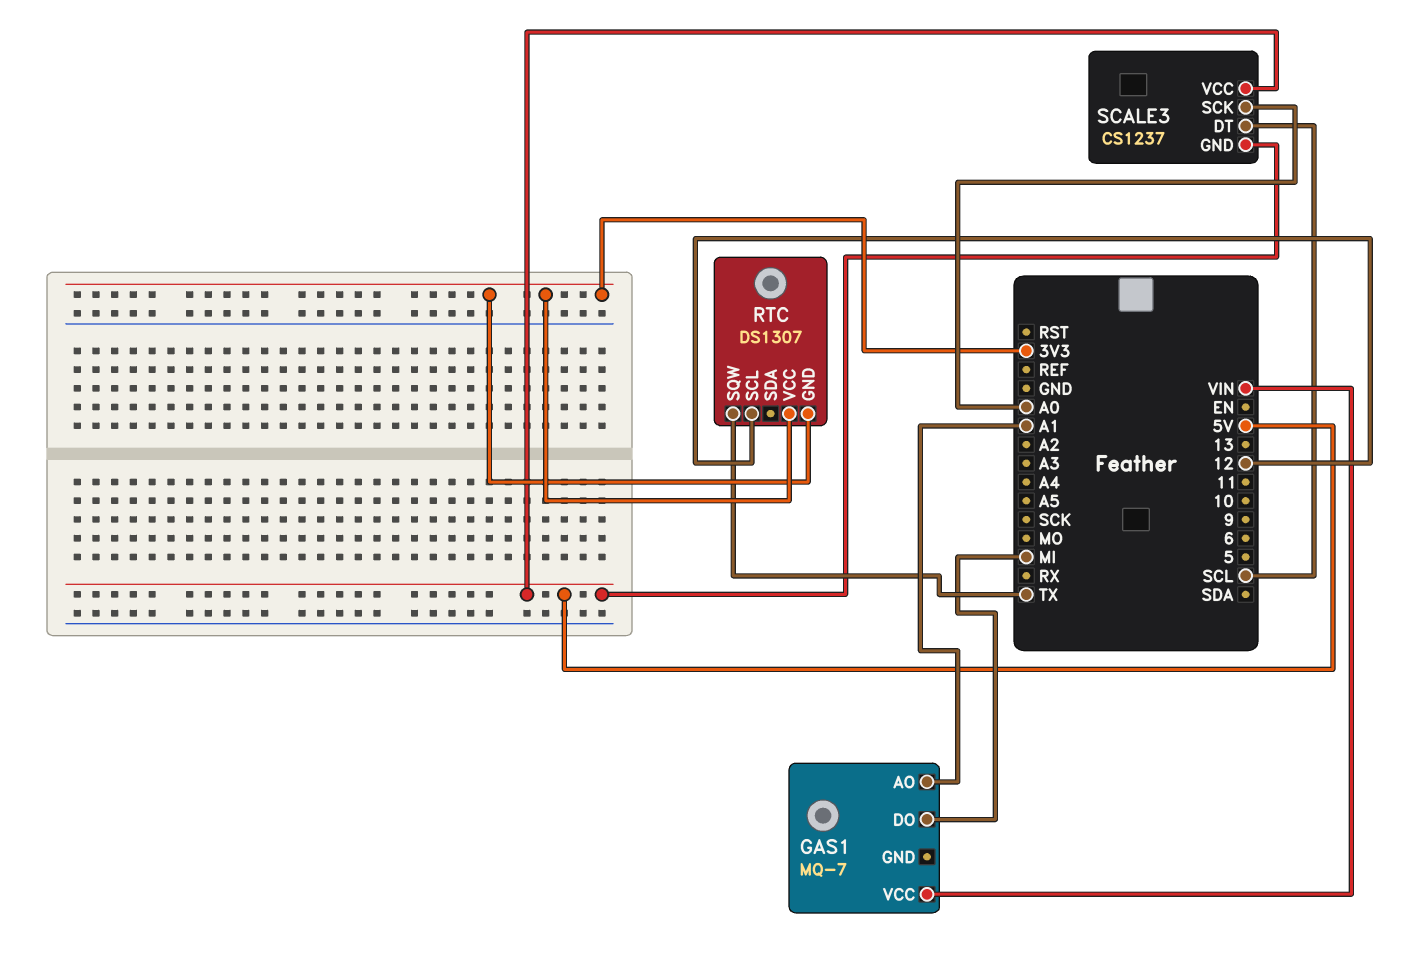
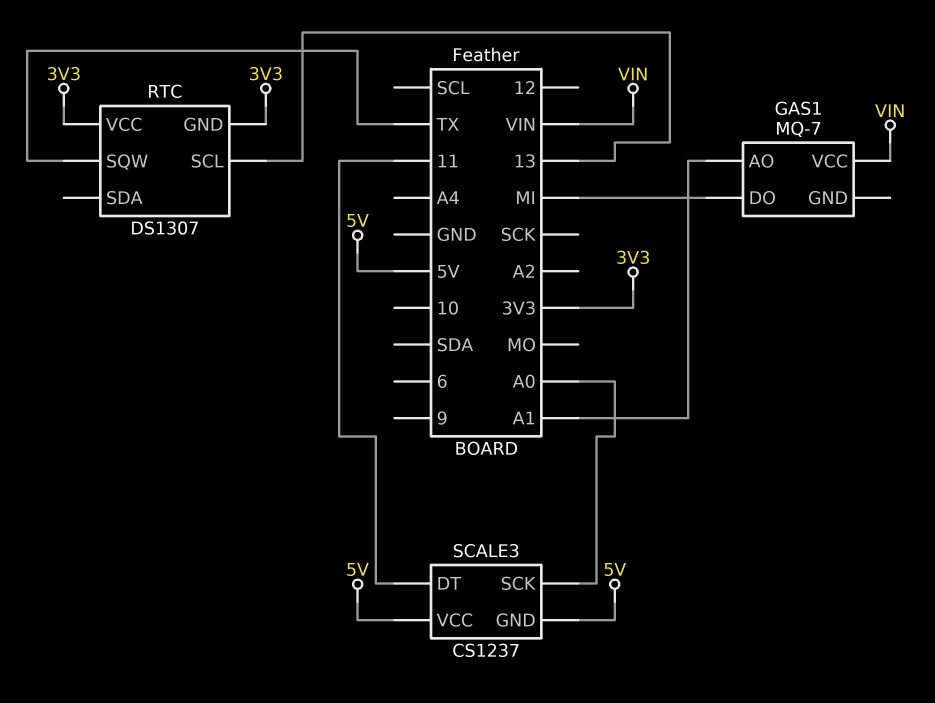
RTC pin SCL: 12 -> 13
SCALE3 pin DT: SCL -> 11

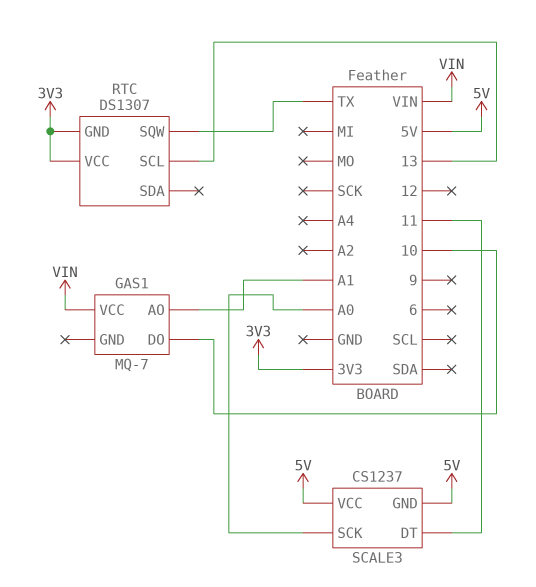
GAS1 pin DO: MI -> 10

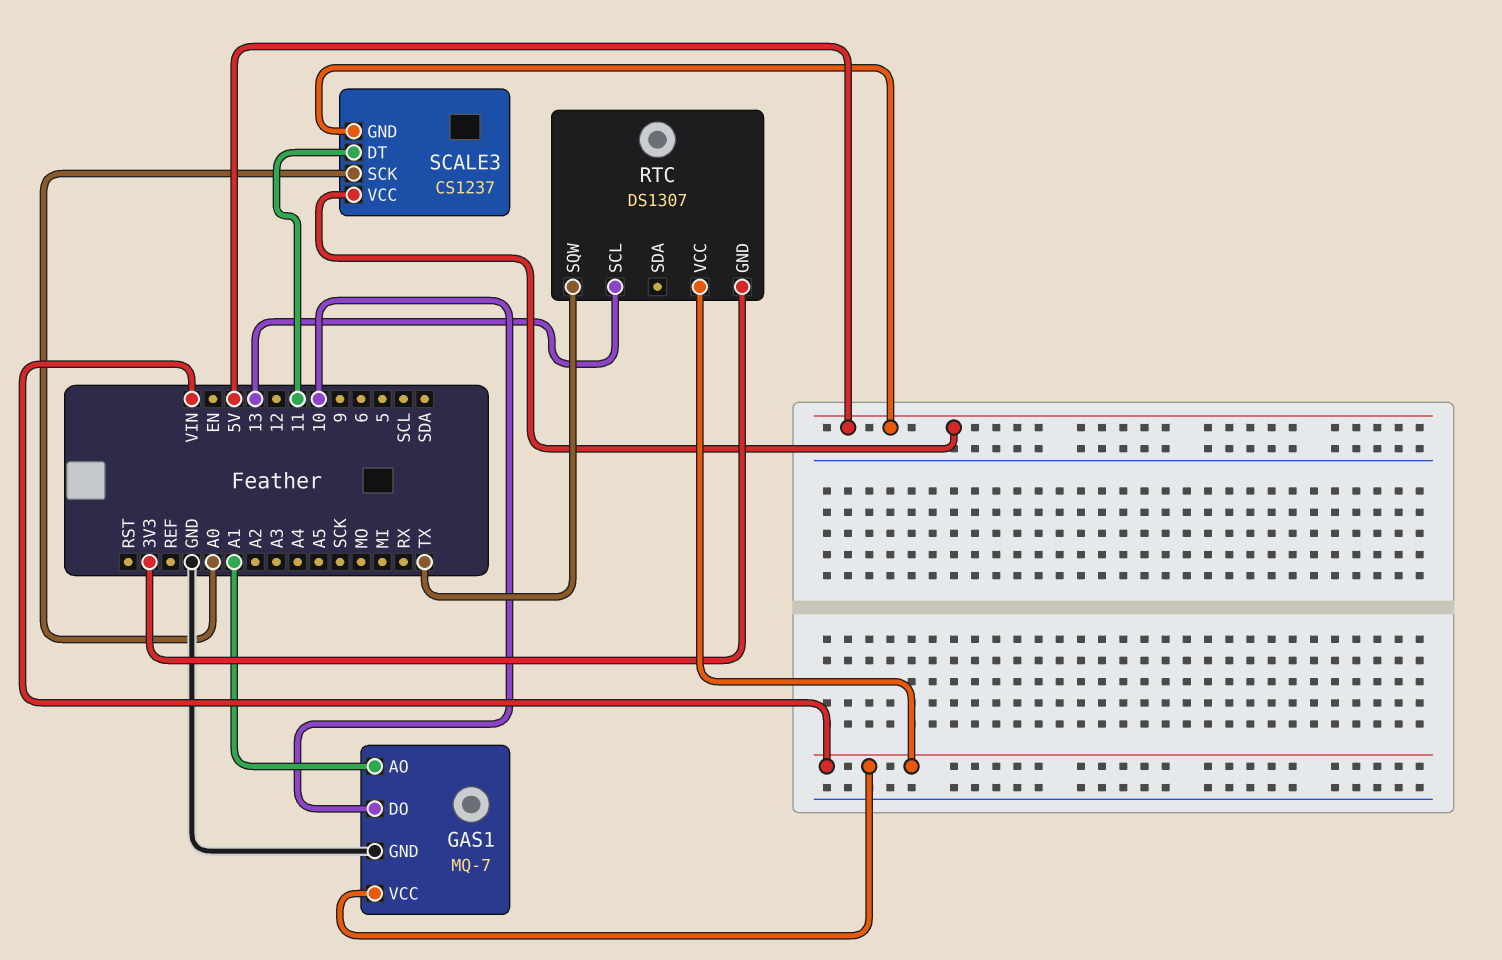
GAS1 pin GND: none -> GND
RTC pin VCC: 3V3 -> VIN

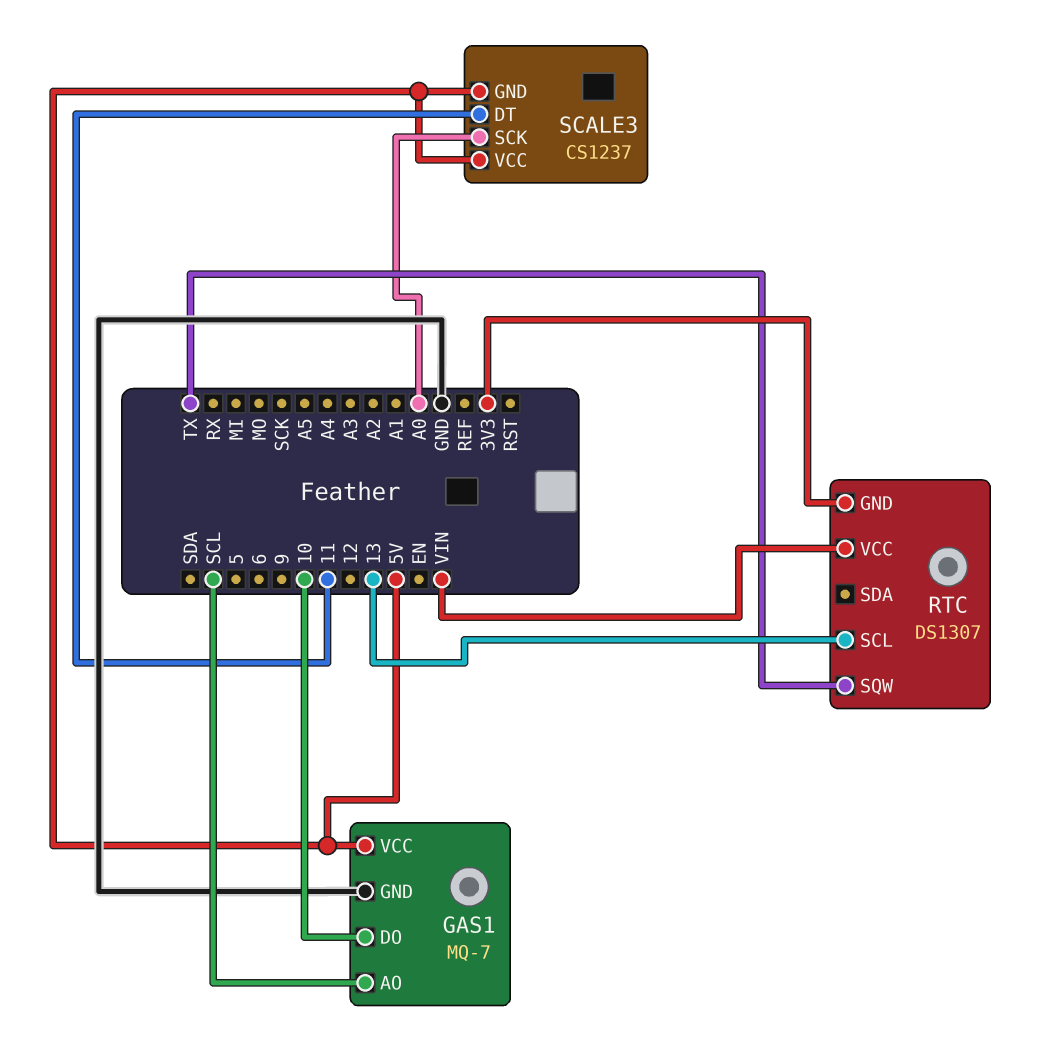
GAS1 pin AO: A1 -> SCL
GAS1 pin VCC: VIN -> 5V

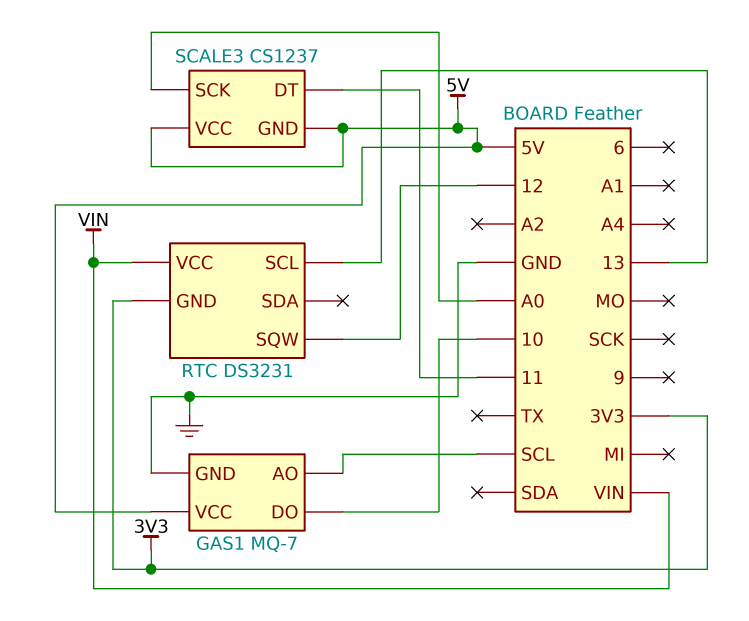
RTC: DS1307 -> DS3231
RTC pin SQW: TX -> 12

